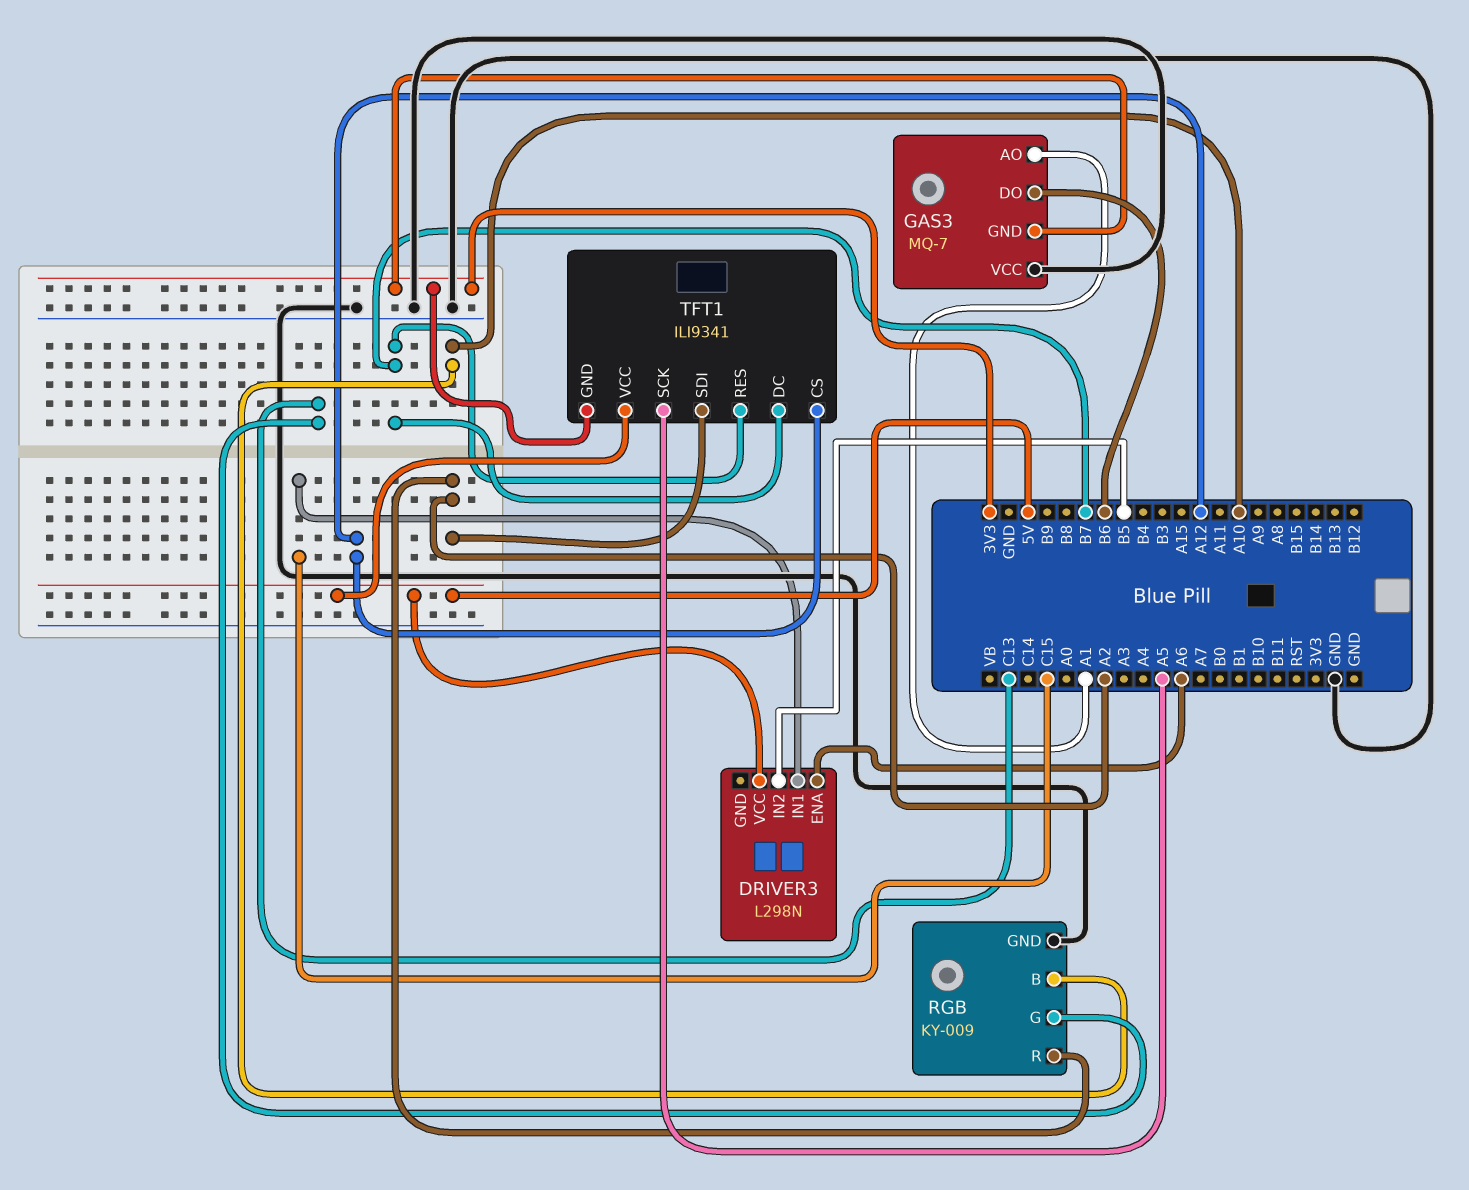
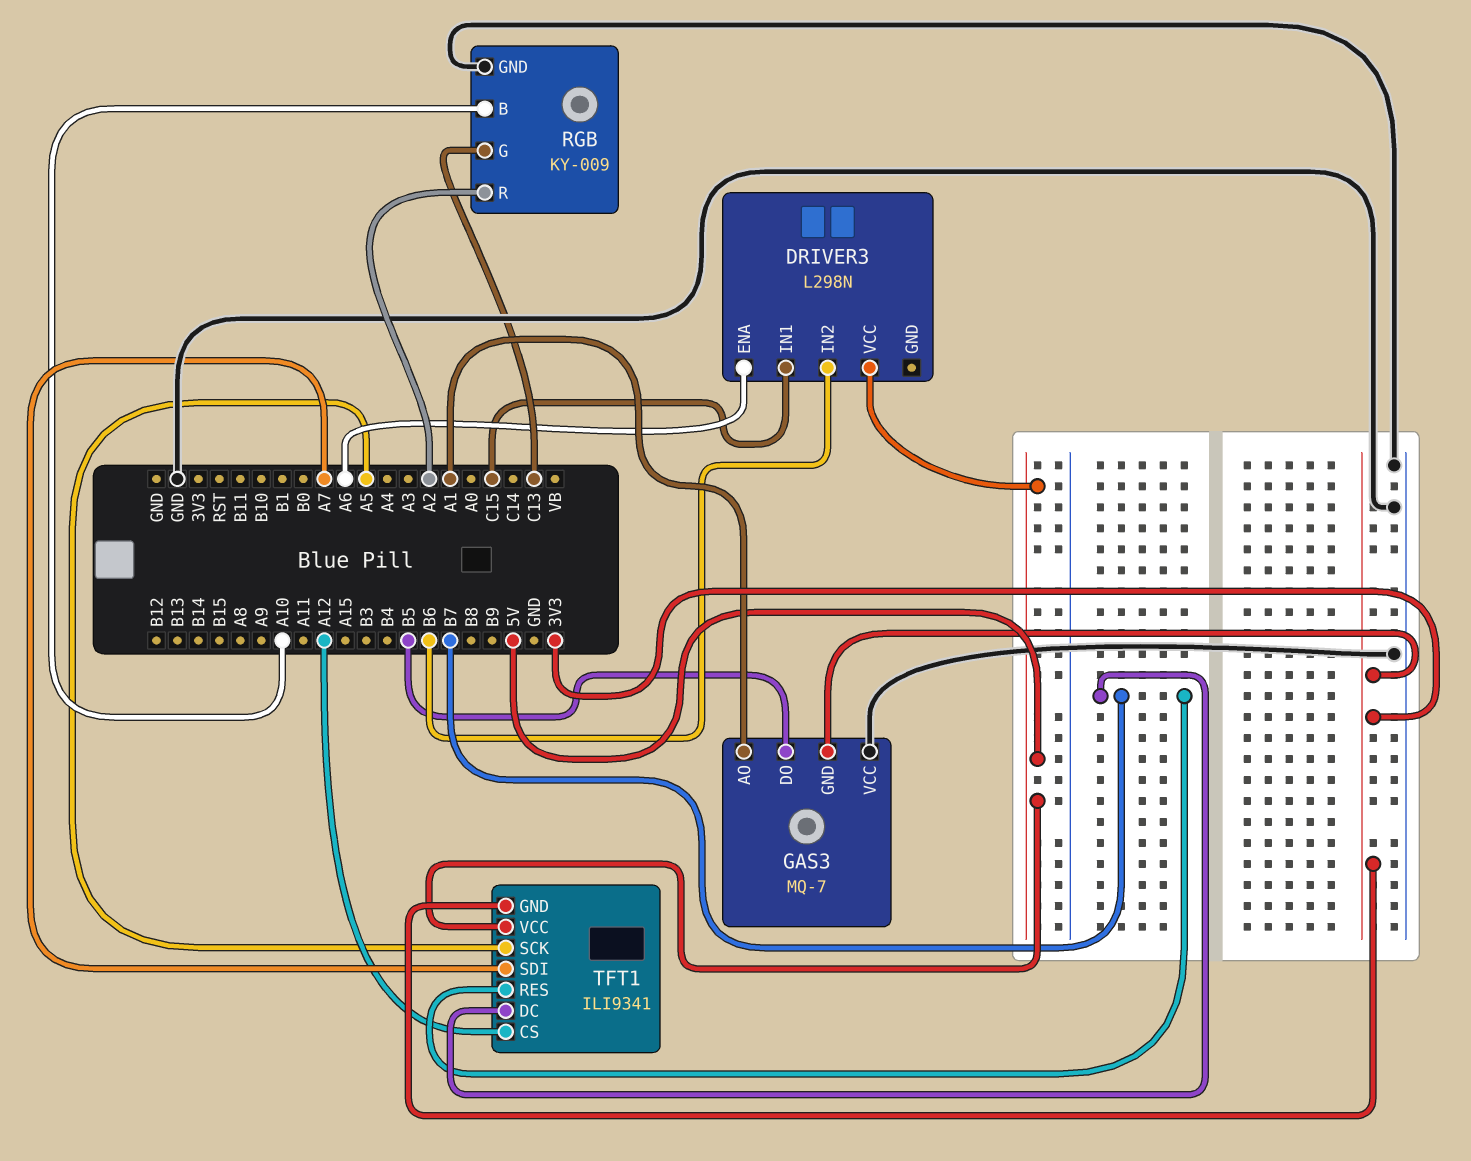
DRIVER3 pin IN2: B5 -> B6
GAS3 pin DO: B6 -> B5
TFT1 pin SDI: A2 -> A7

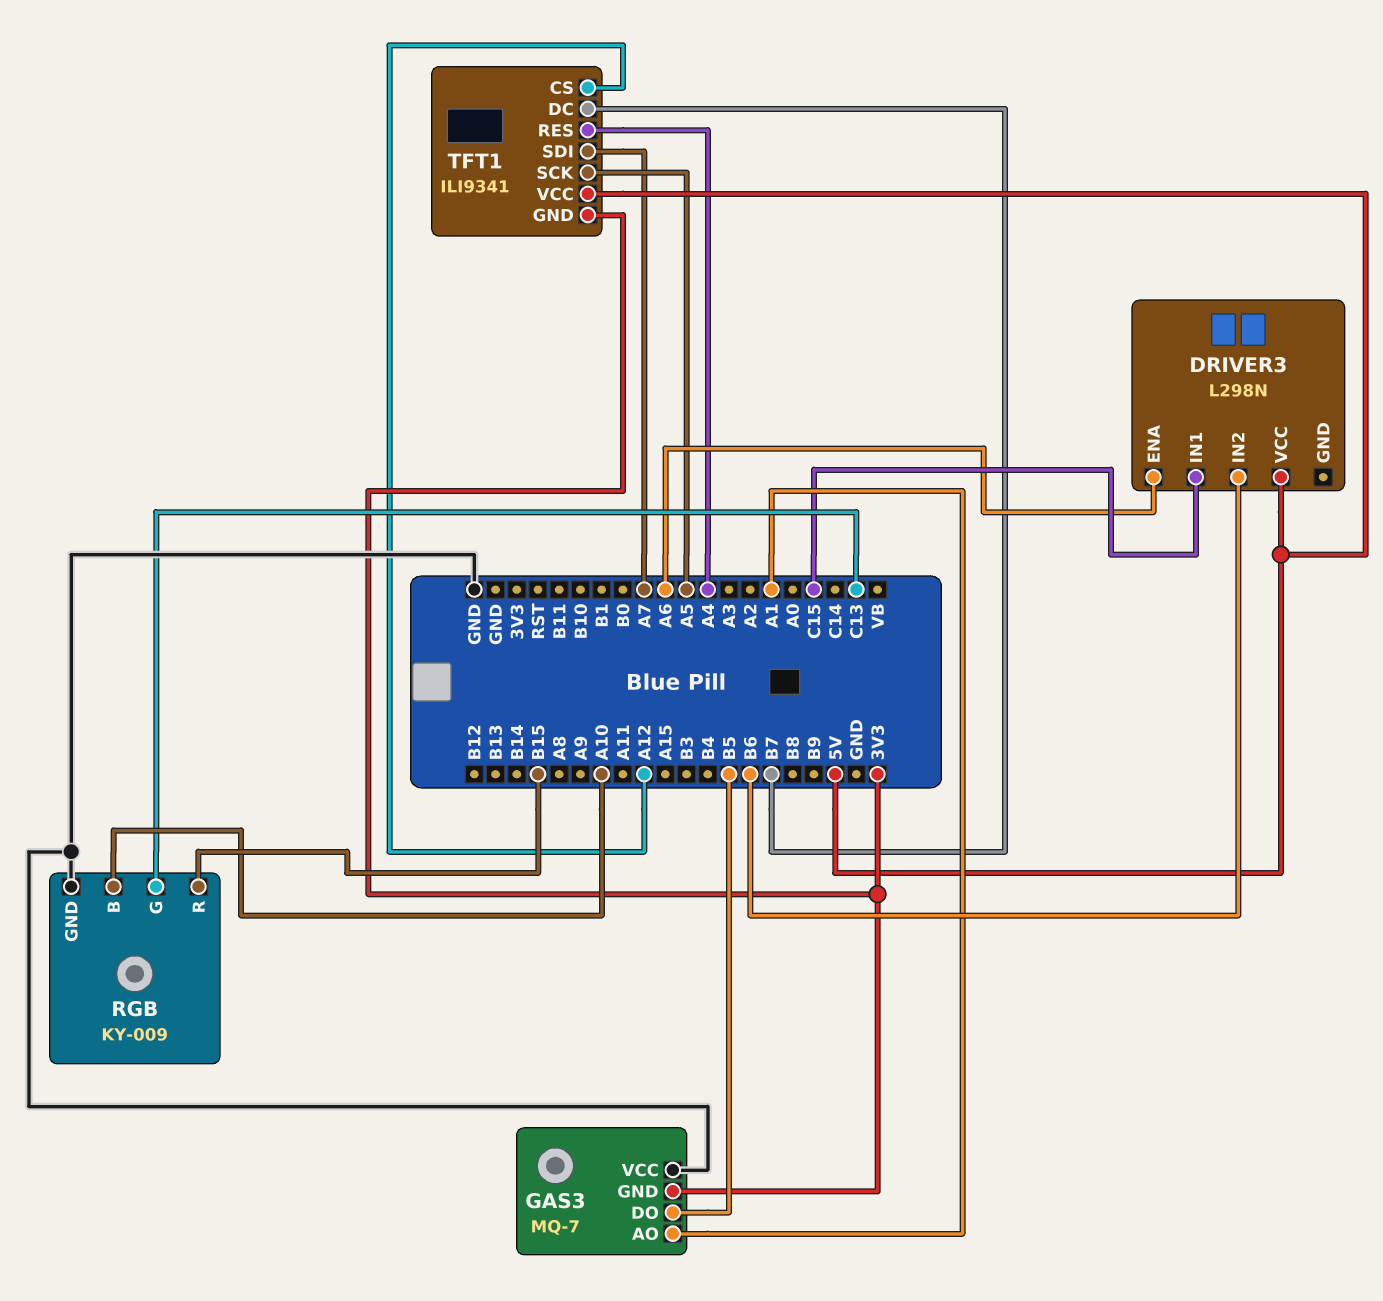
RGB pin R: A2 -> B15
TFT1 pin RES: B7 -> A4

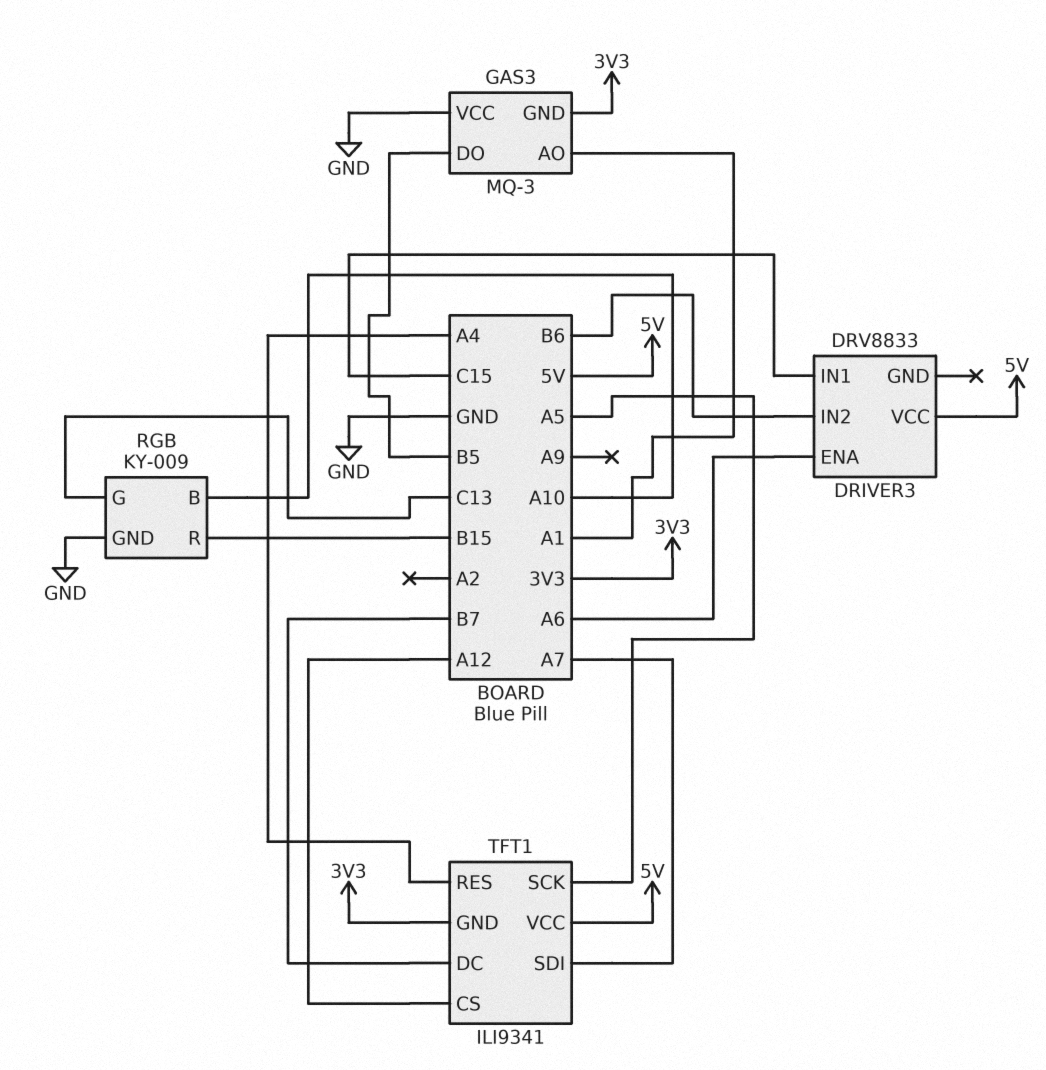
DRIVER3: L298N -> DRV8833
GAS3: MQ-7 -> MQ-3

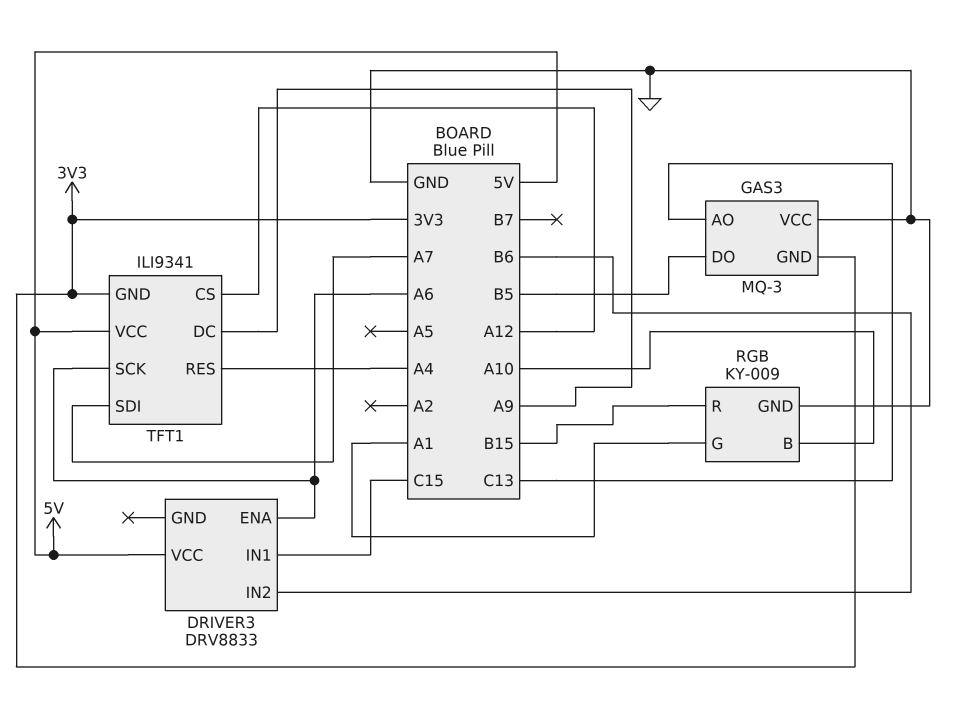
GAS3 pin AO: A1 -> C13
RGB pin G: C13 -> A1
TFT1 pin DC: B7 -> A9
TFT1 pin SCK: A5 -> A6

